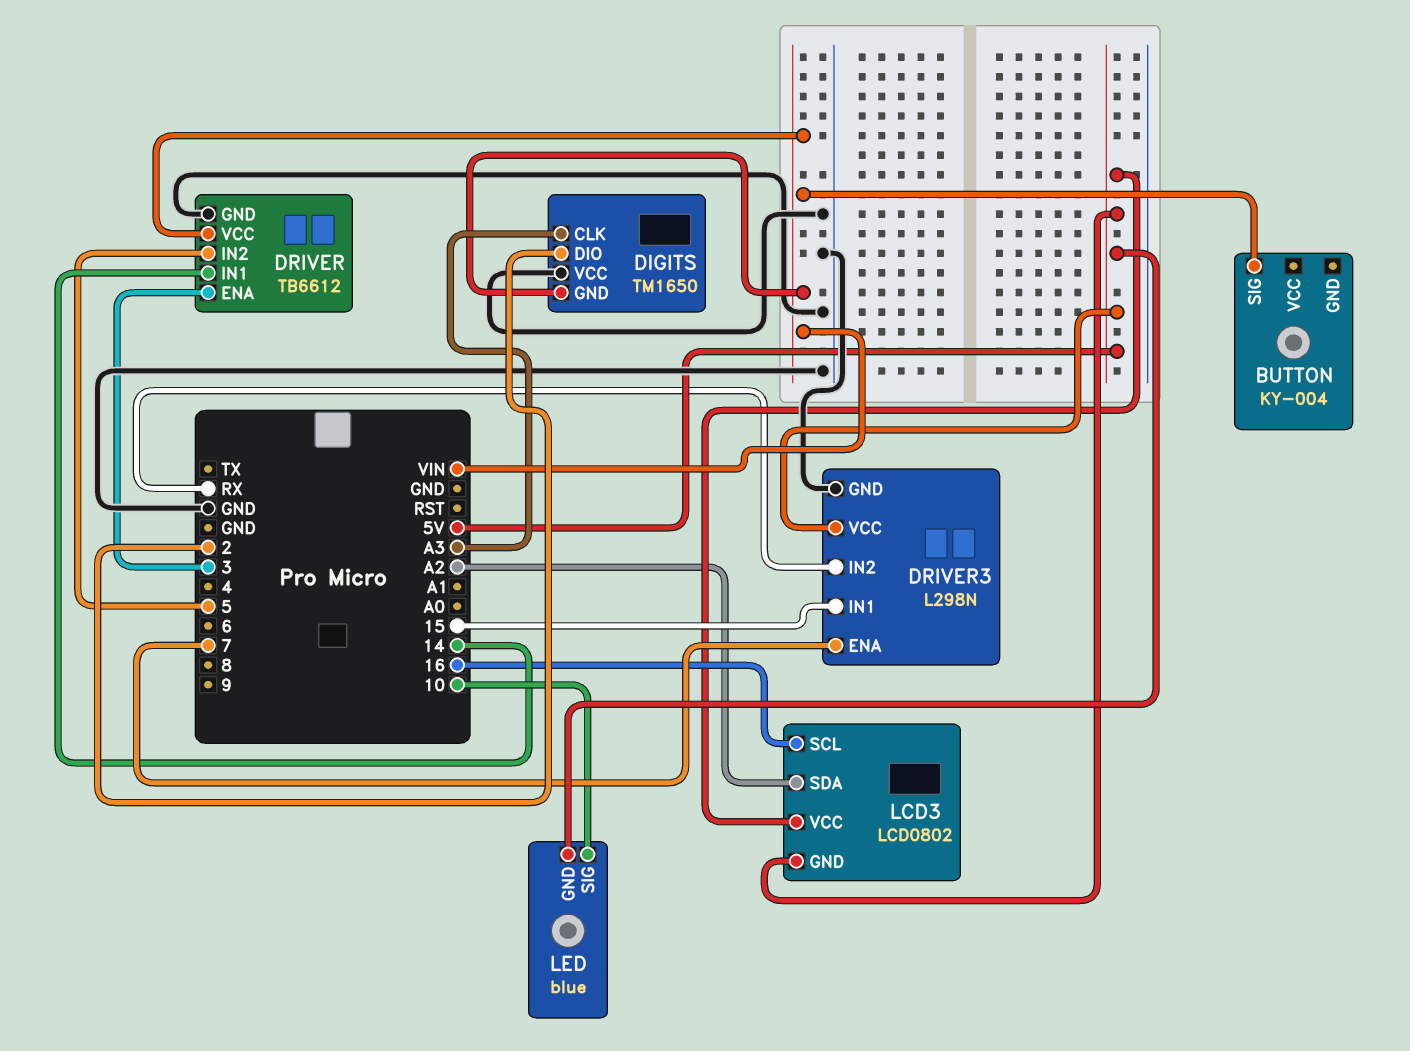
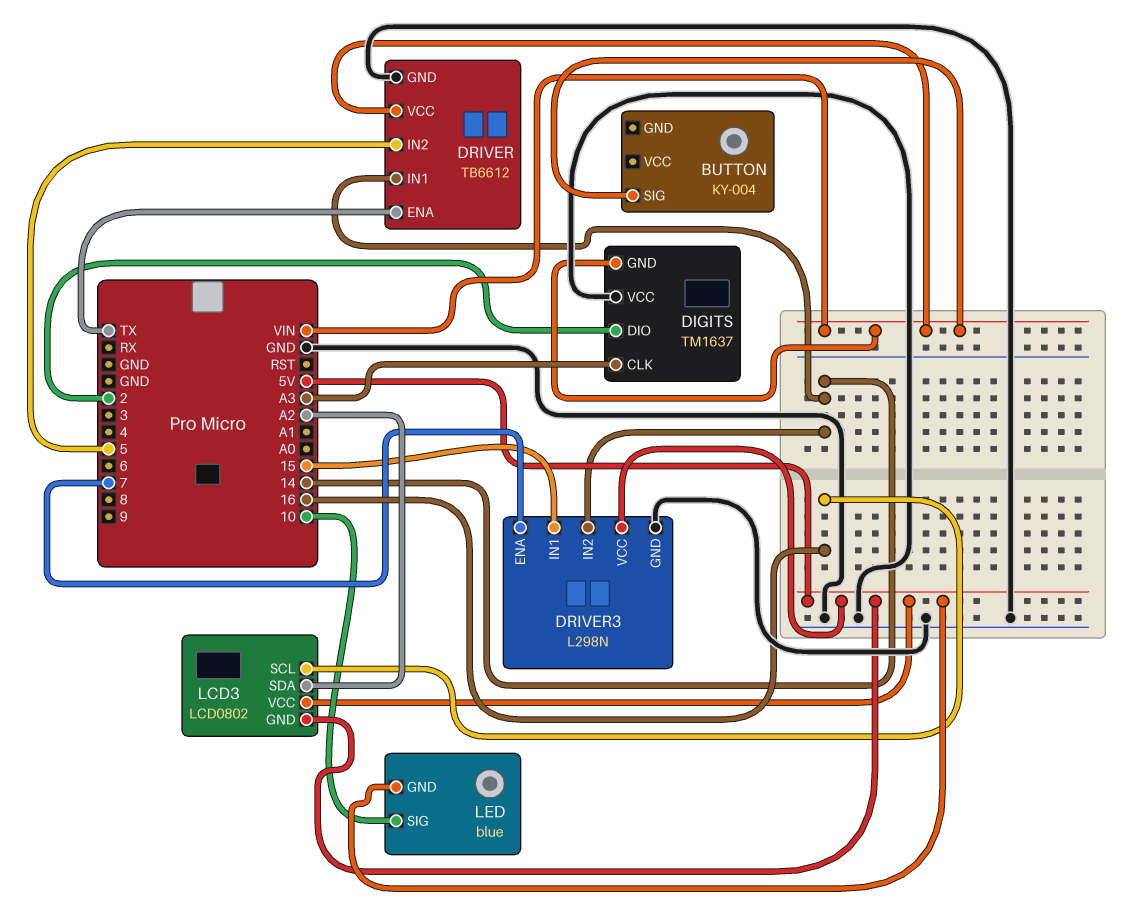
DIGITS: TM1650 -> TM1637
DRIVER pin ENA: 3 -> TX
DRIVER3 pin IN2: RX -> 14

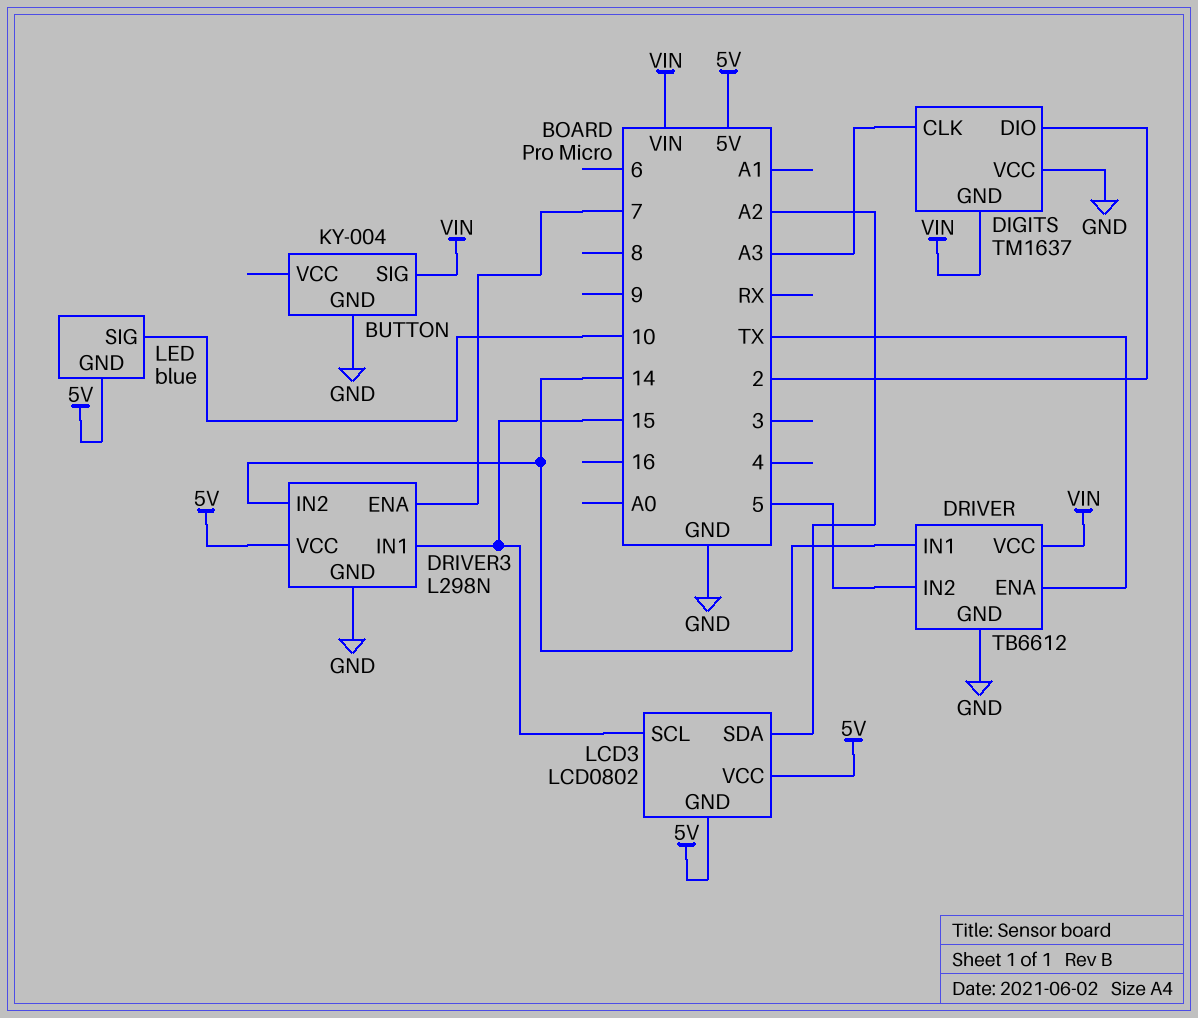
BUTTON pin GND: none -> GND
LCD3 pin SCL: 16 -> 15

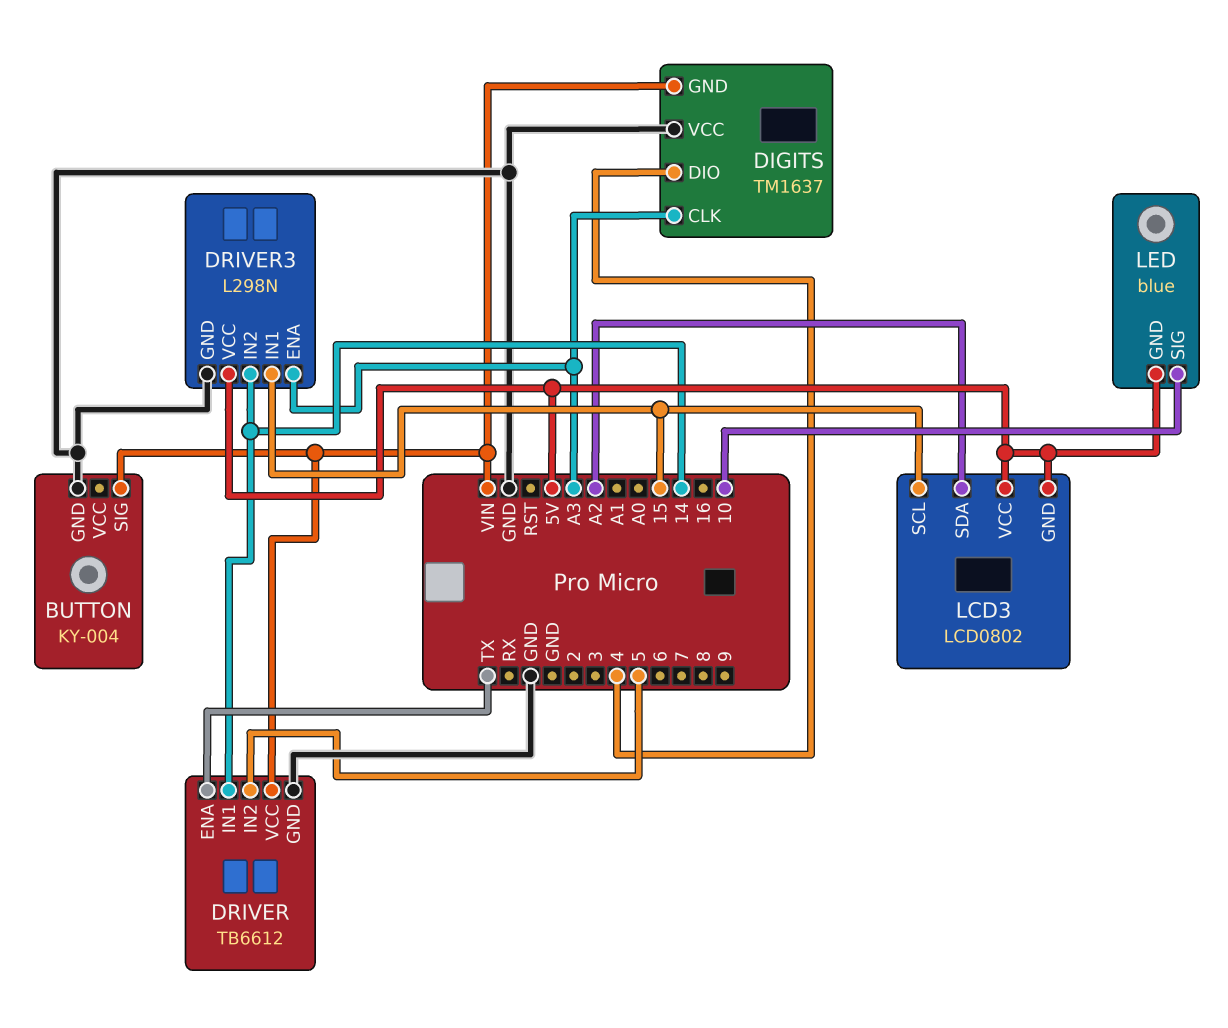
DIGITS pin DIO: 2 -> 4
DRIVER3 pin ENA: 7 -> A3

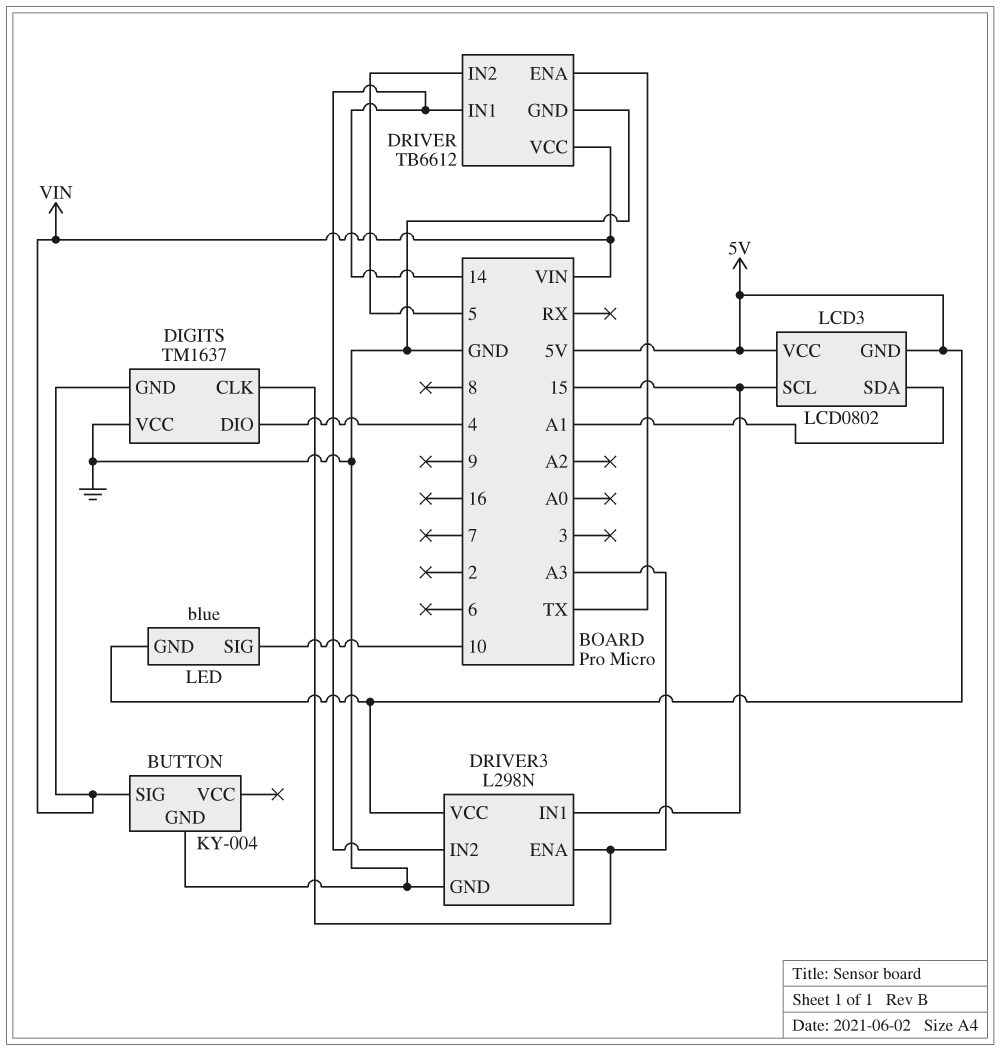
LCD3 pin SDA: A2 -> A1

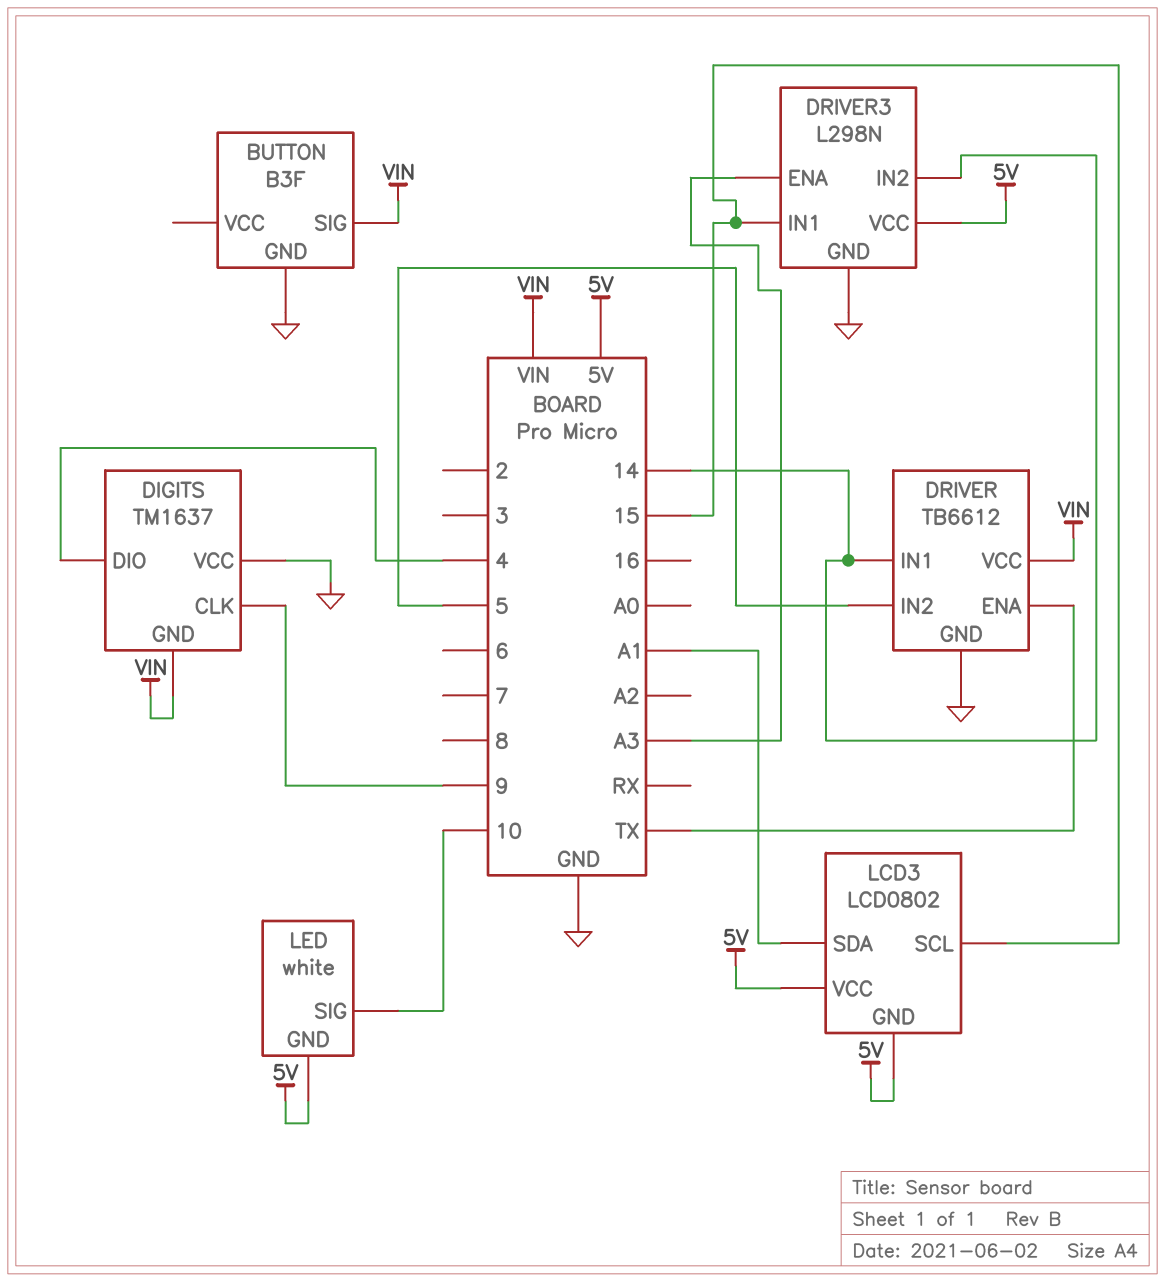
BUTTON: KY-004 -> B3F
DIGITS pin CLK: A3 -> 9
LED: blue -> white

